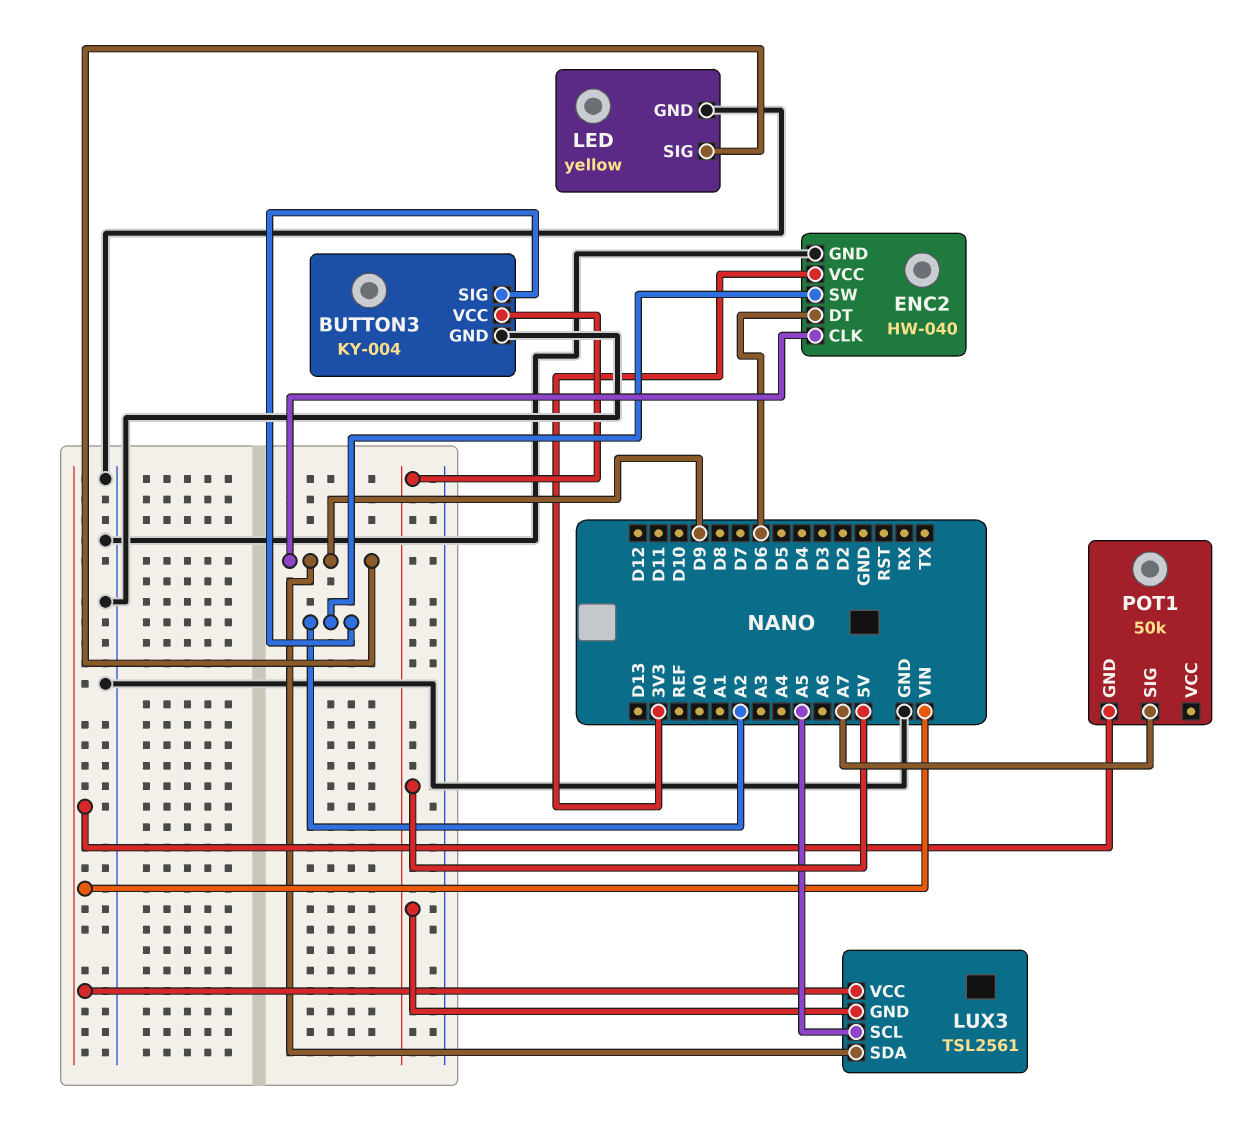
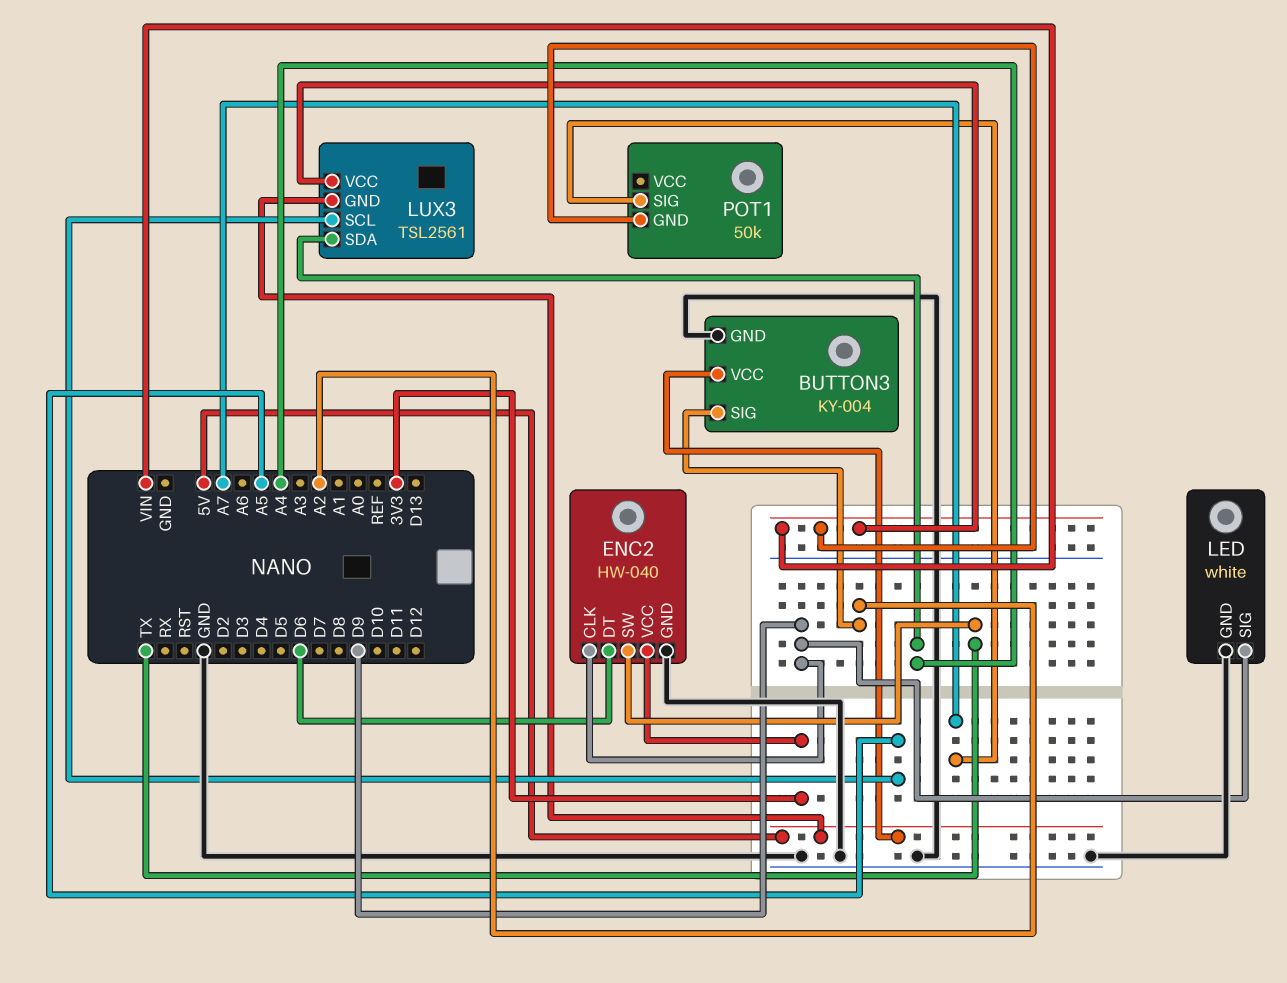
ENC2 pin SW: A2 -> TX
LED: yellow -> white
LUX3 pin SDA: D9 -> A4

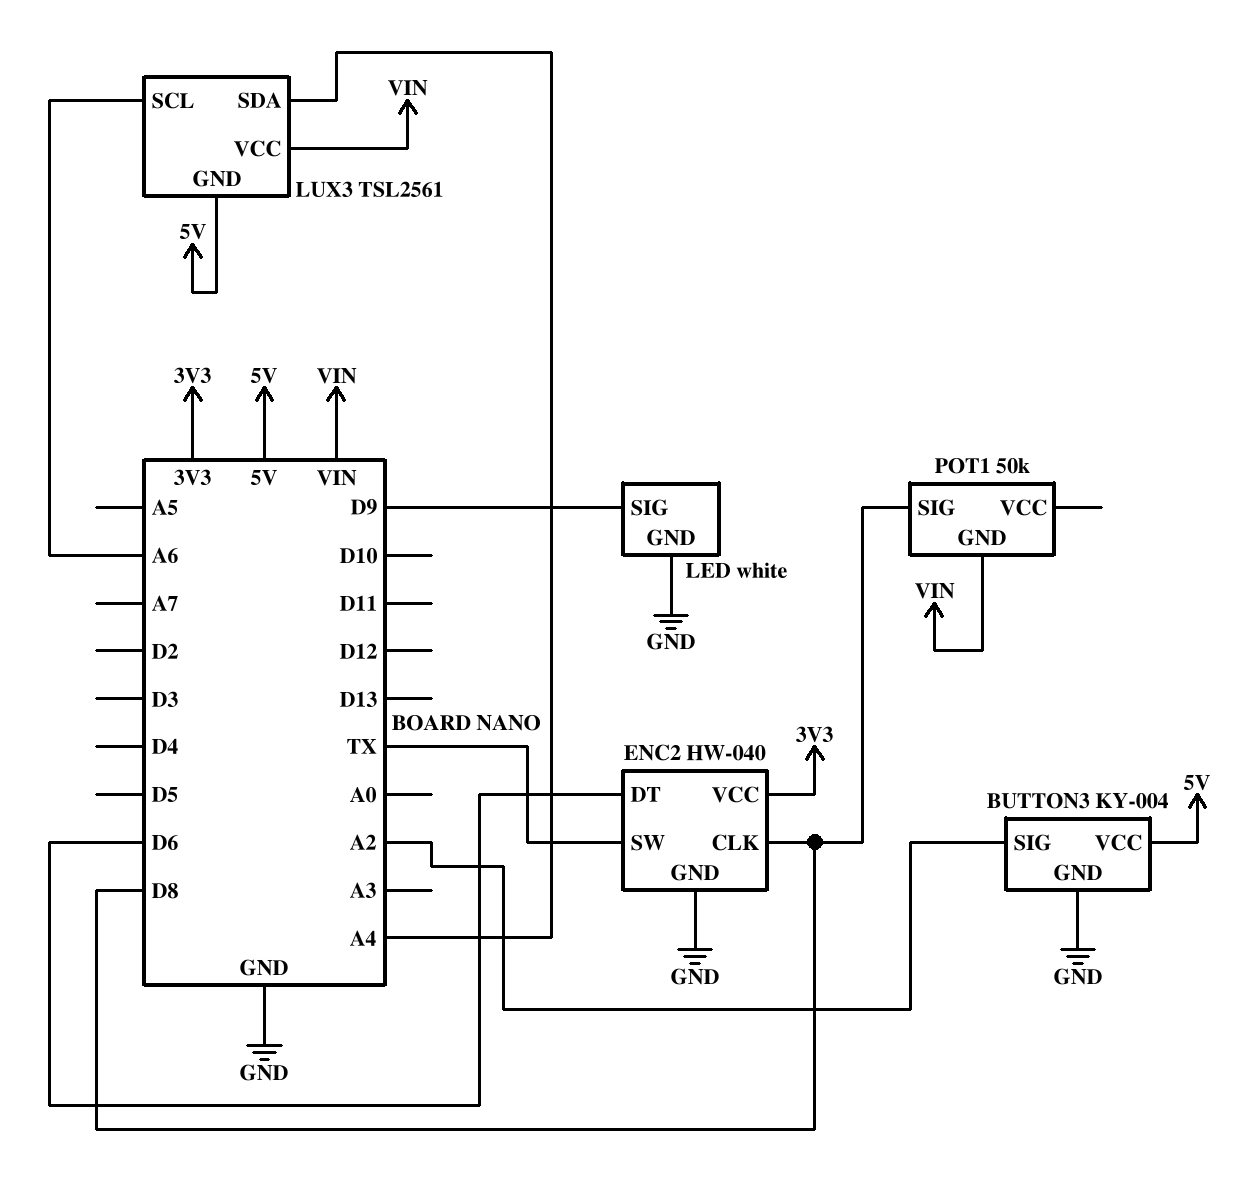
ENC2 pin CLK: D9 -> D8
LUX3 pin SCL: A5 -> A6
POT1 pin SIG: A7 -> D8

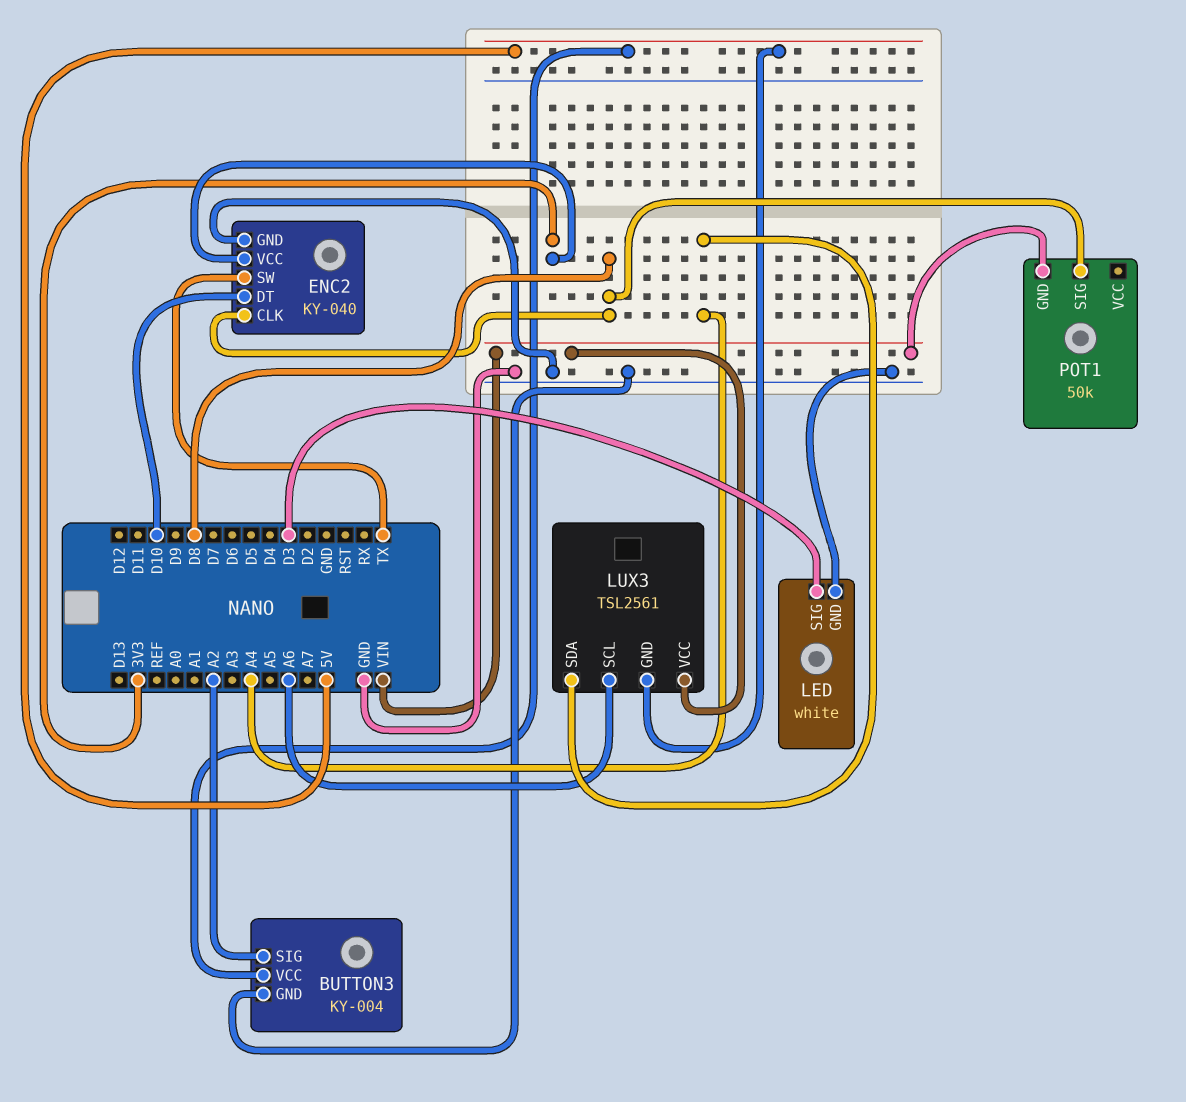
ENC2: HW-040 -> KY-040
ENC2 pin DT: D6 -> D10
LED pin SIG: D9 -> D3

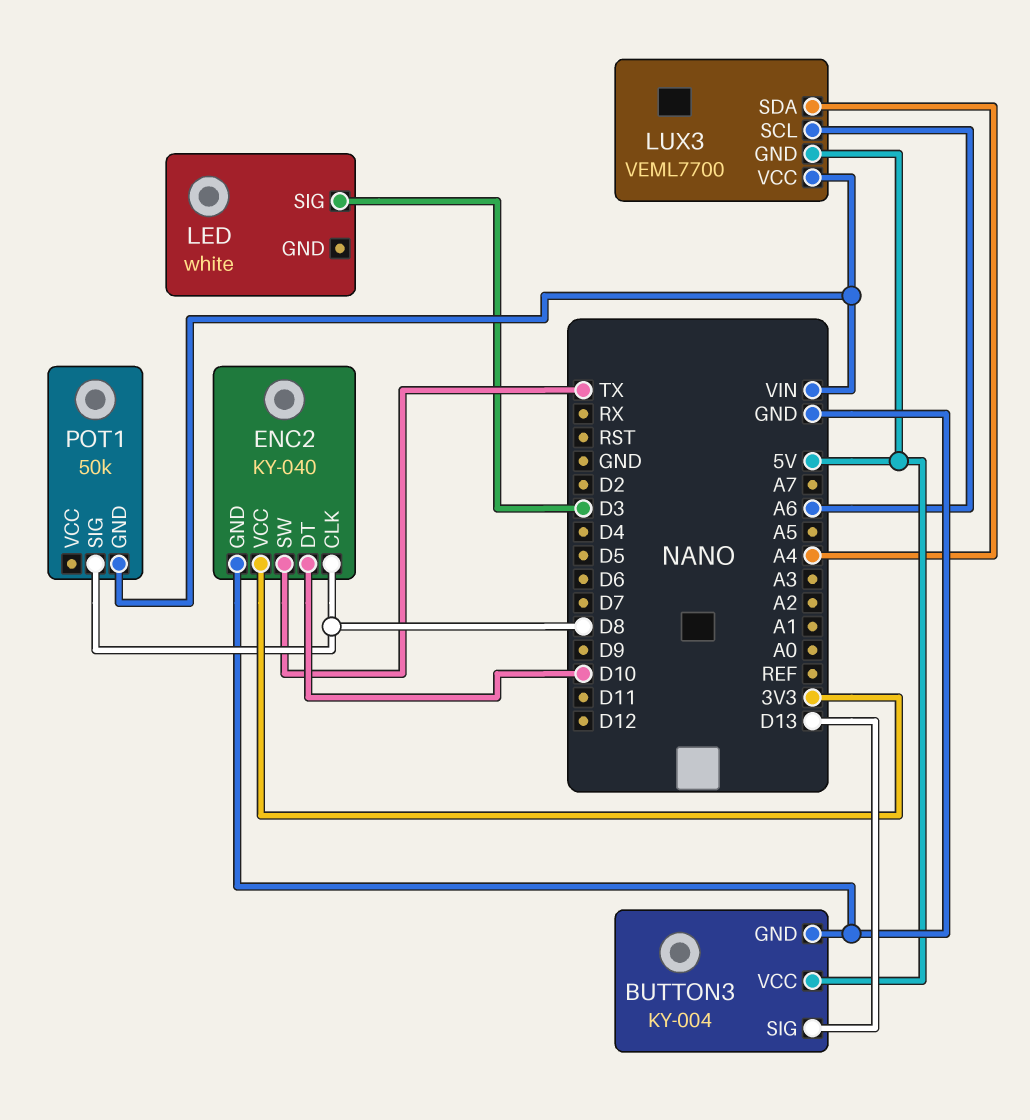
BUTTON3 pin SIG: A2 -> D13
LED pin GND: GND -> none
LUX3: TSL2561 -> VEML7700

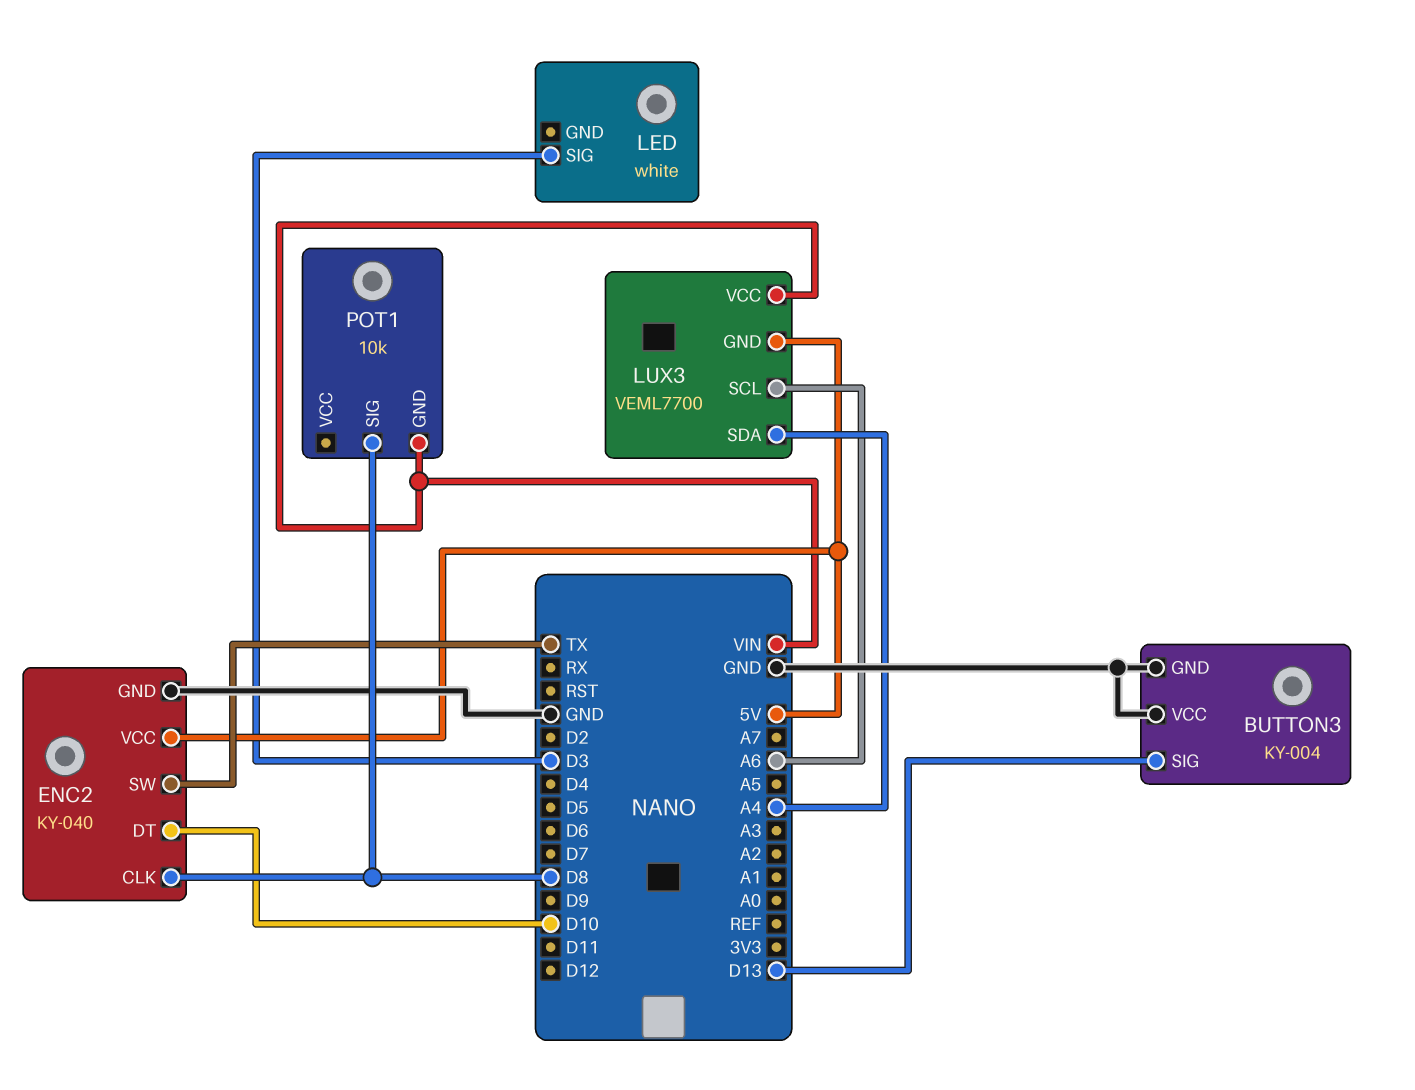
BUTTON3 pin VCC: 5V -> GND
ENC2 pin VCC: 3V3 -> 5V
POT1: 50k -> 10k

